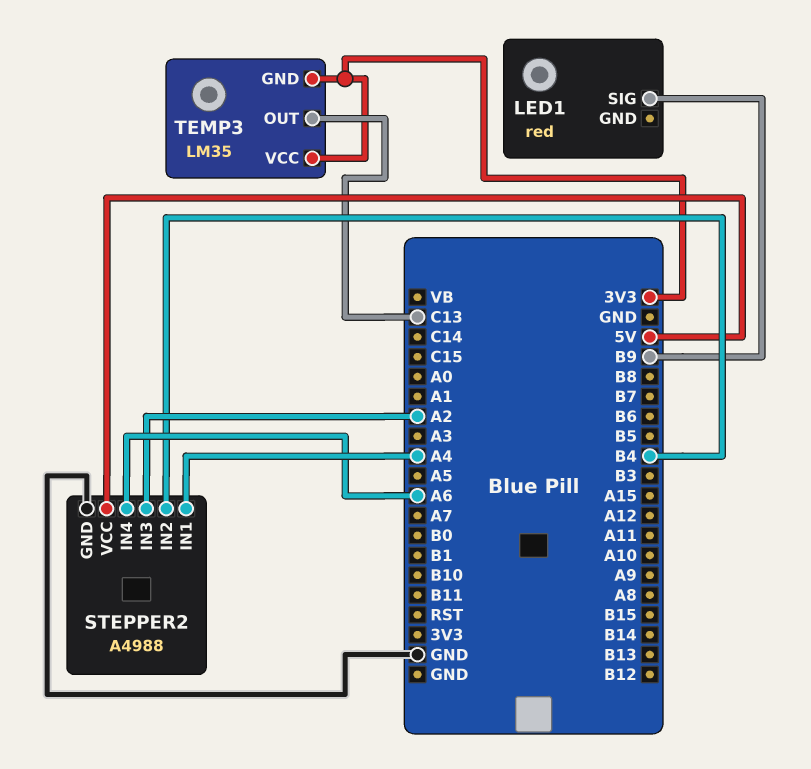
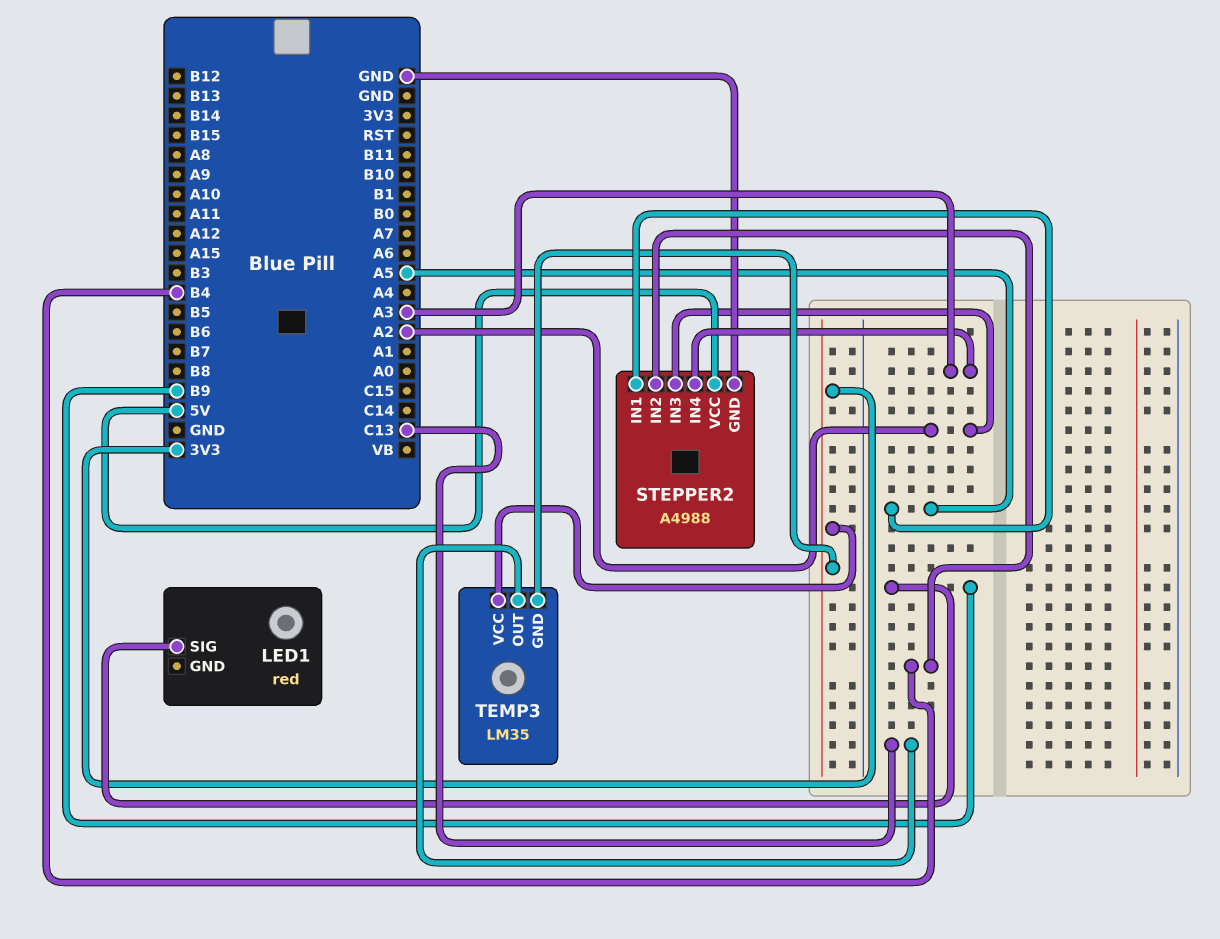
STEPPER2 pin IN1: A4 -> A5
STEPPER2 pin IN4: A6 -> A3

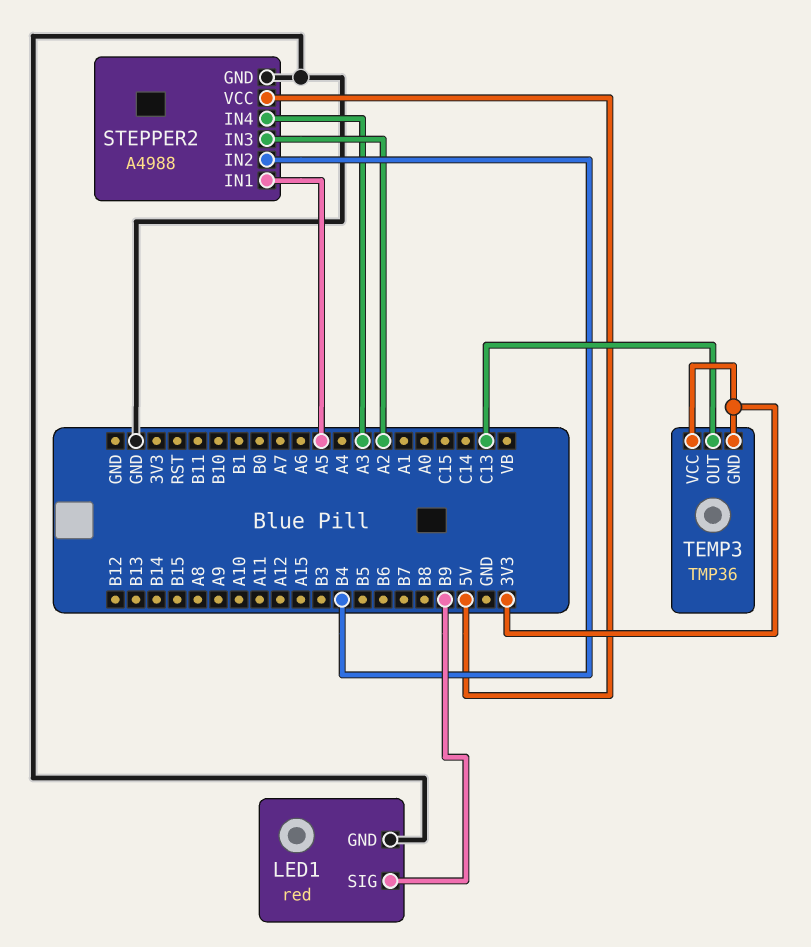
LED1 pin GND: none -> GND
TEMP3: LM35 -> TMP36

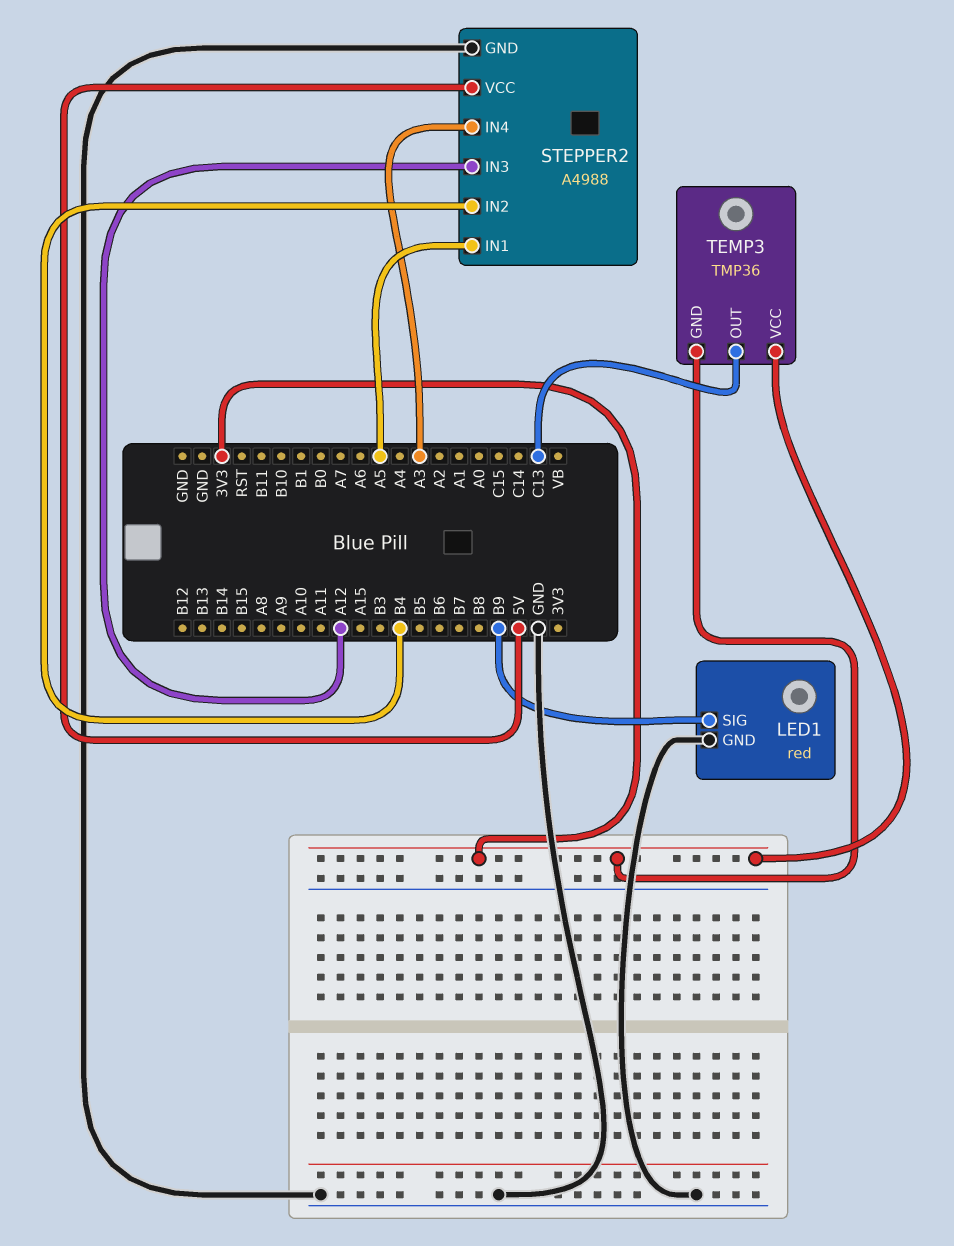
STEPPER2 pin IN3: A2 -> A12

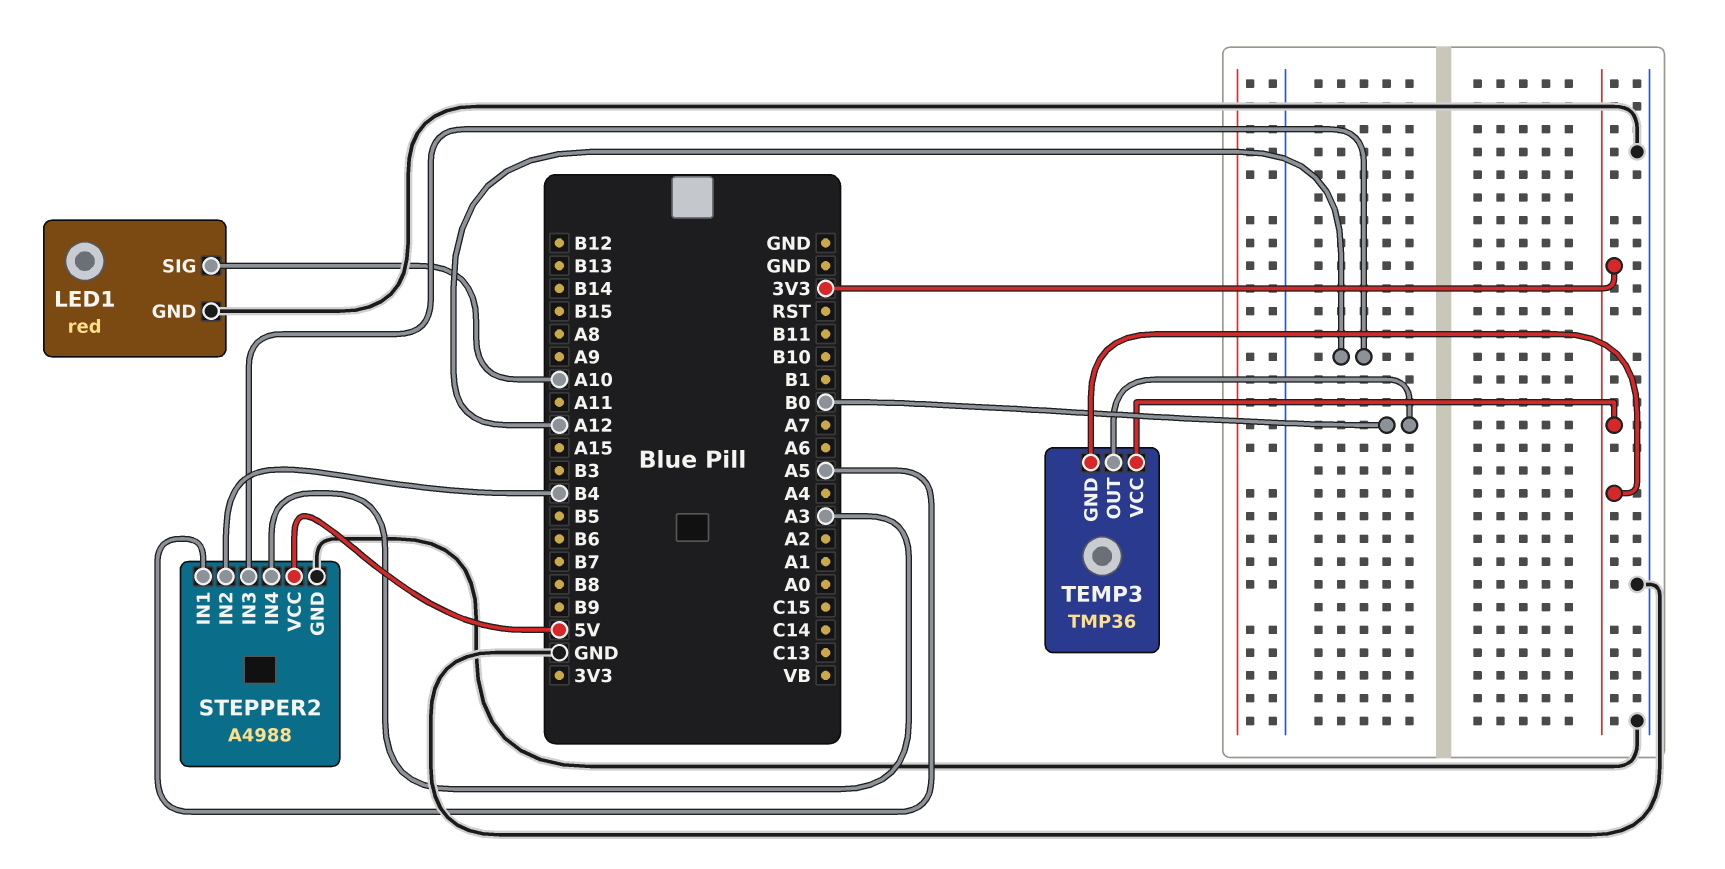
LED1 pin SIG: B9 -> A10
TEMP3 pin OUT: C13 -> B0

